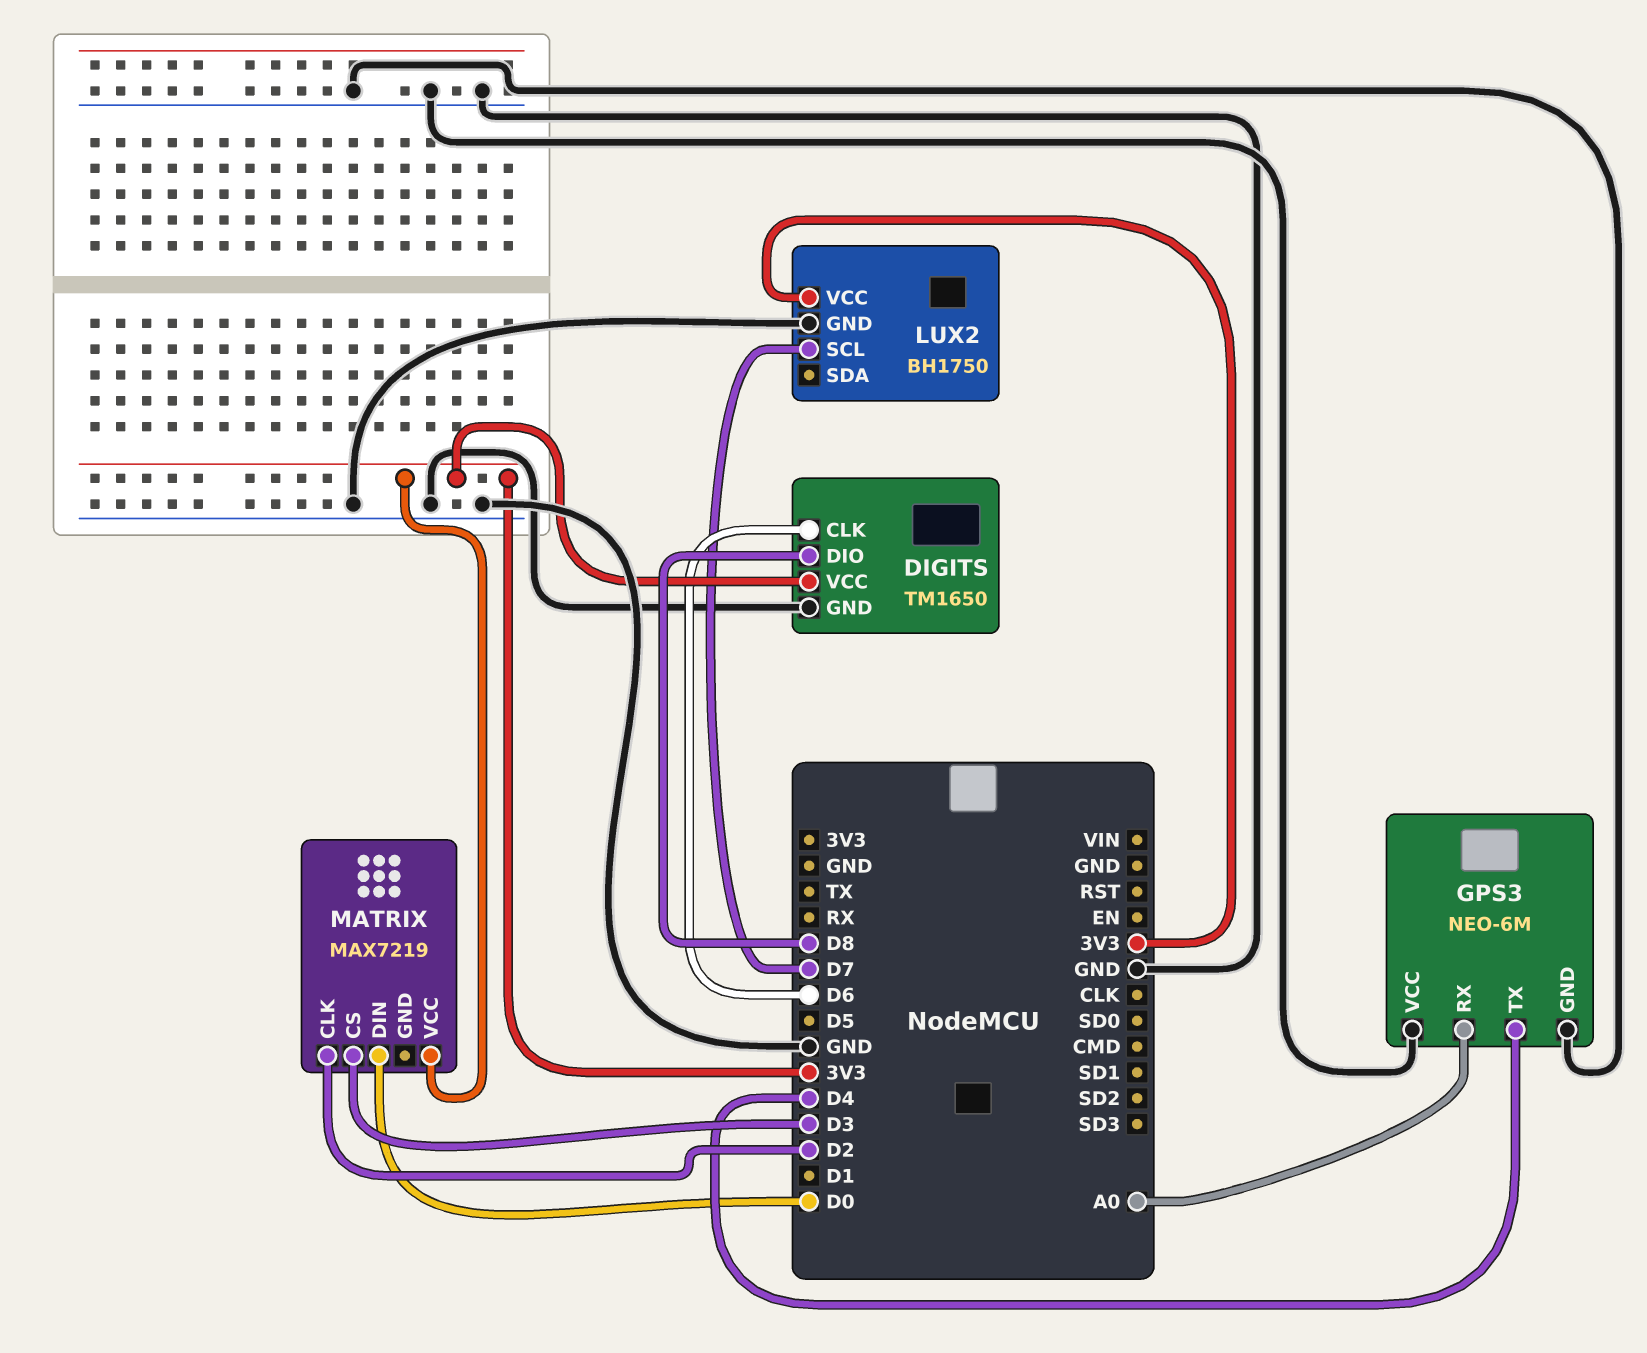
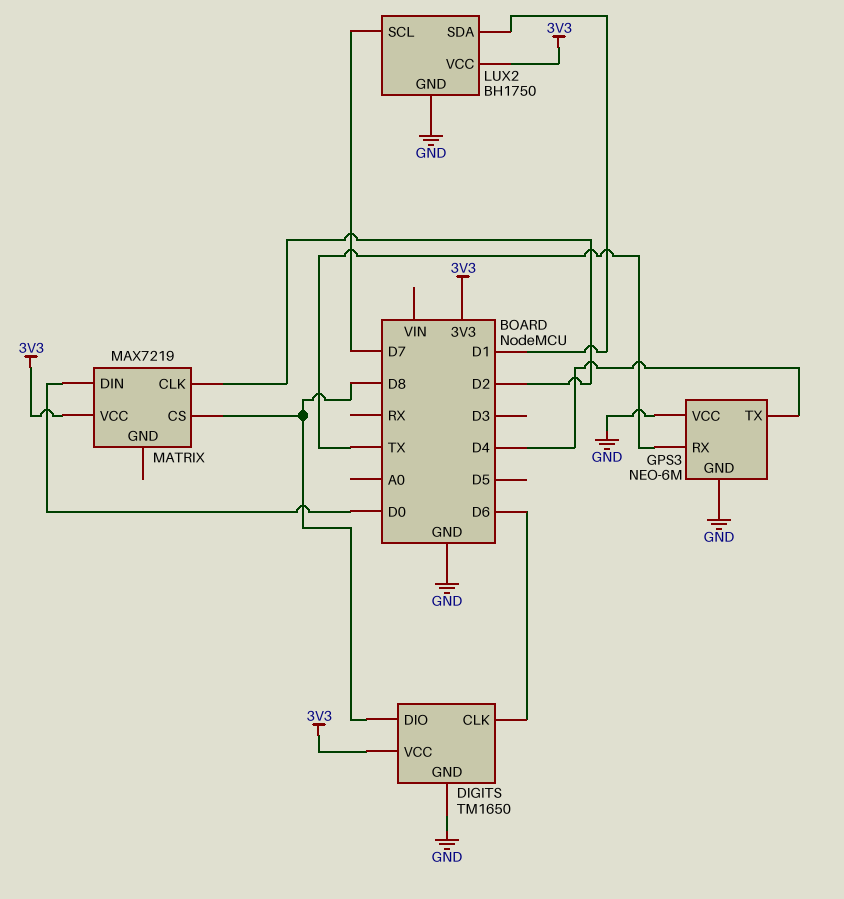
GPS3 pin RX: A0 -> TX
LUX2 pin SDA: none -> D1
MATRIX pin CS: D3 -> D8

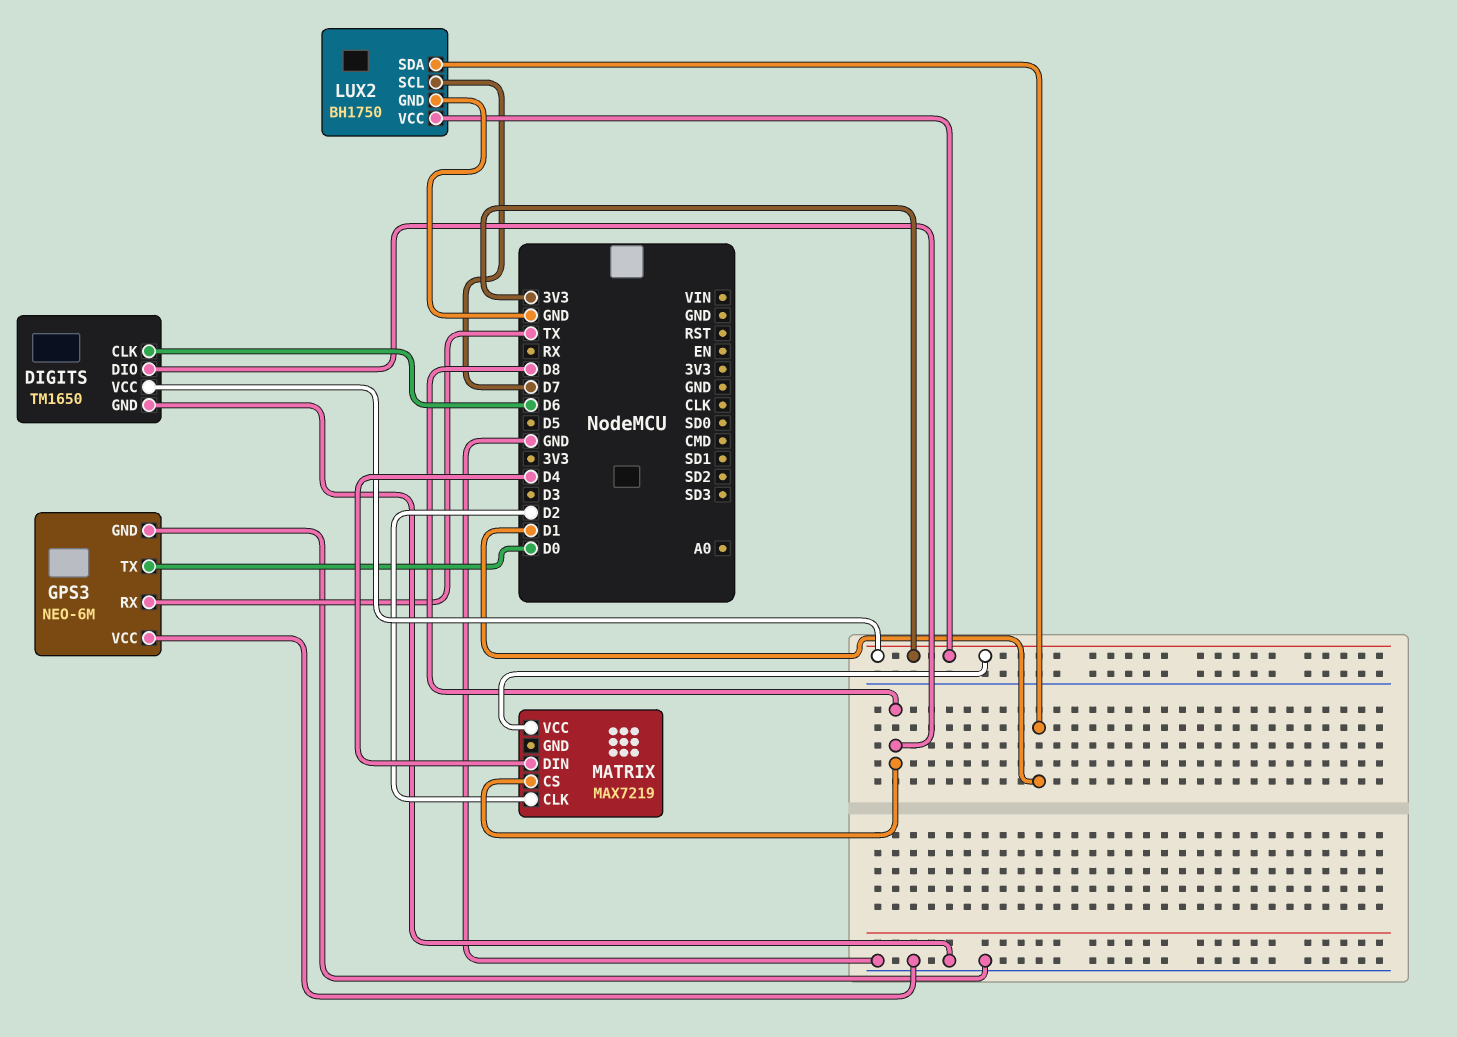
GPS3 pin TX: D4 -> D0
MATRIX pin DIN: D0 -> D4

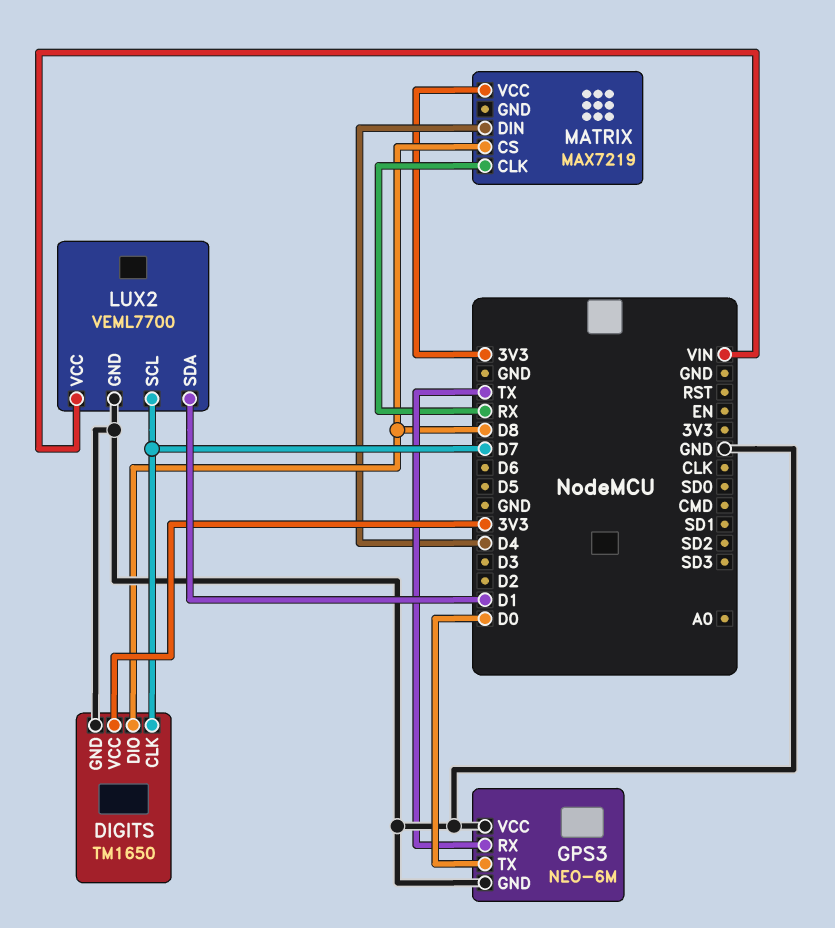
DIGITS pin CLK: D6 -> D7
LUX2: BH1750 -> VEML7700
LUX2 pin VCC: 3V3 -> VIN
MATRIX pin CLK: D2 -> RX

